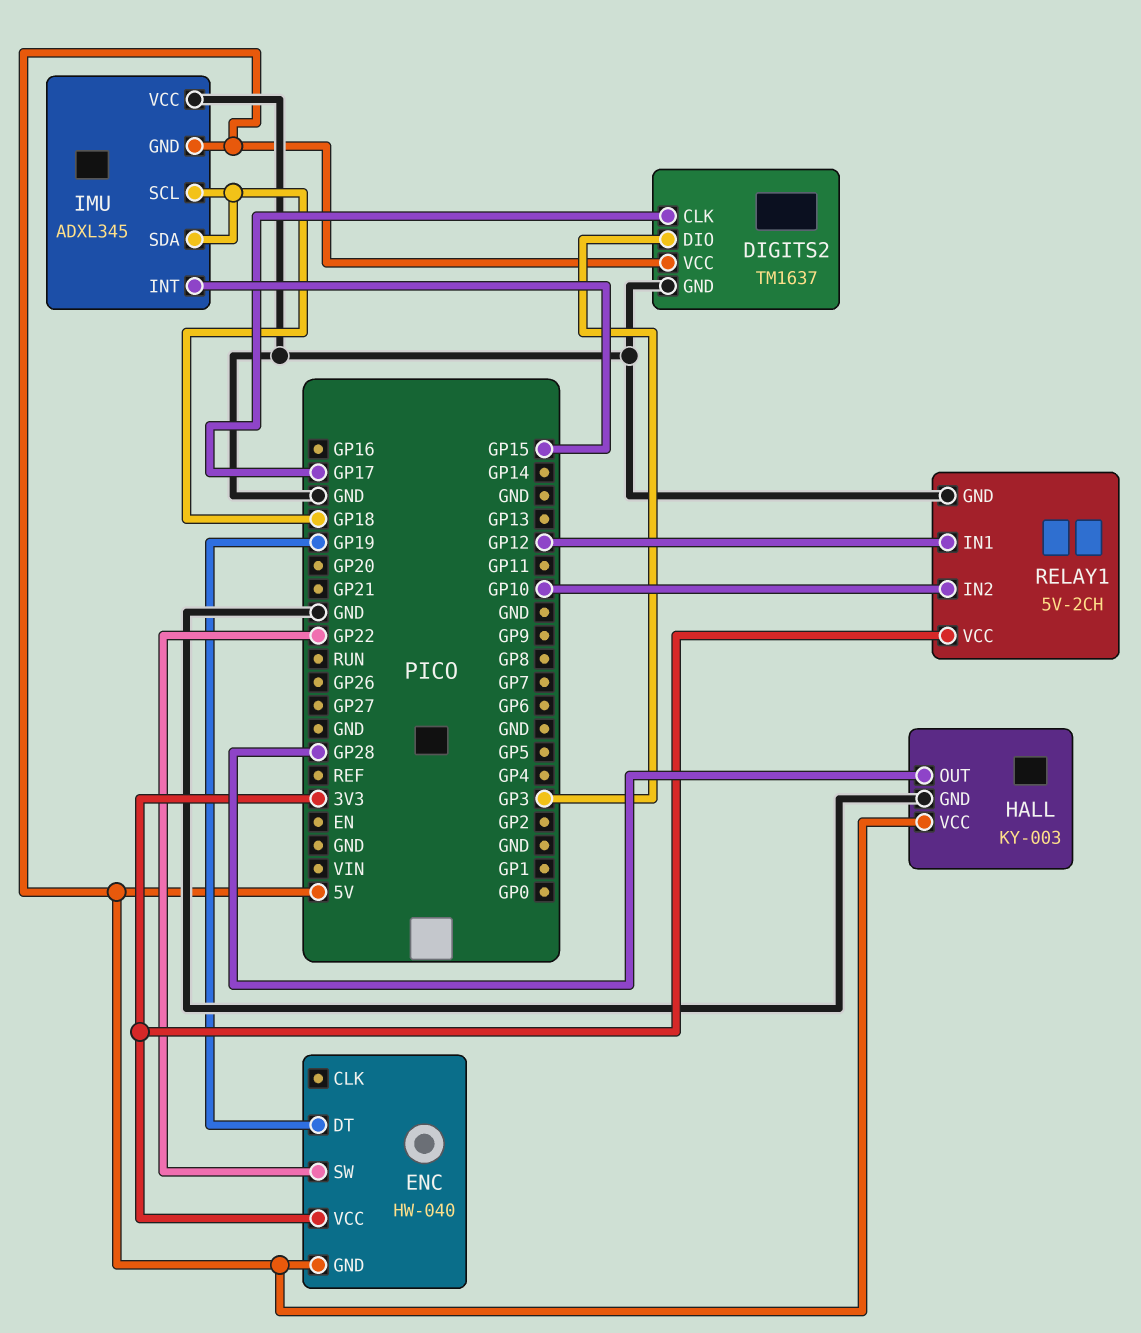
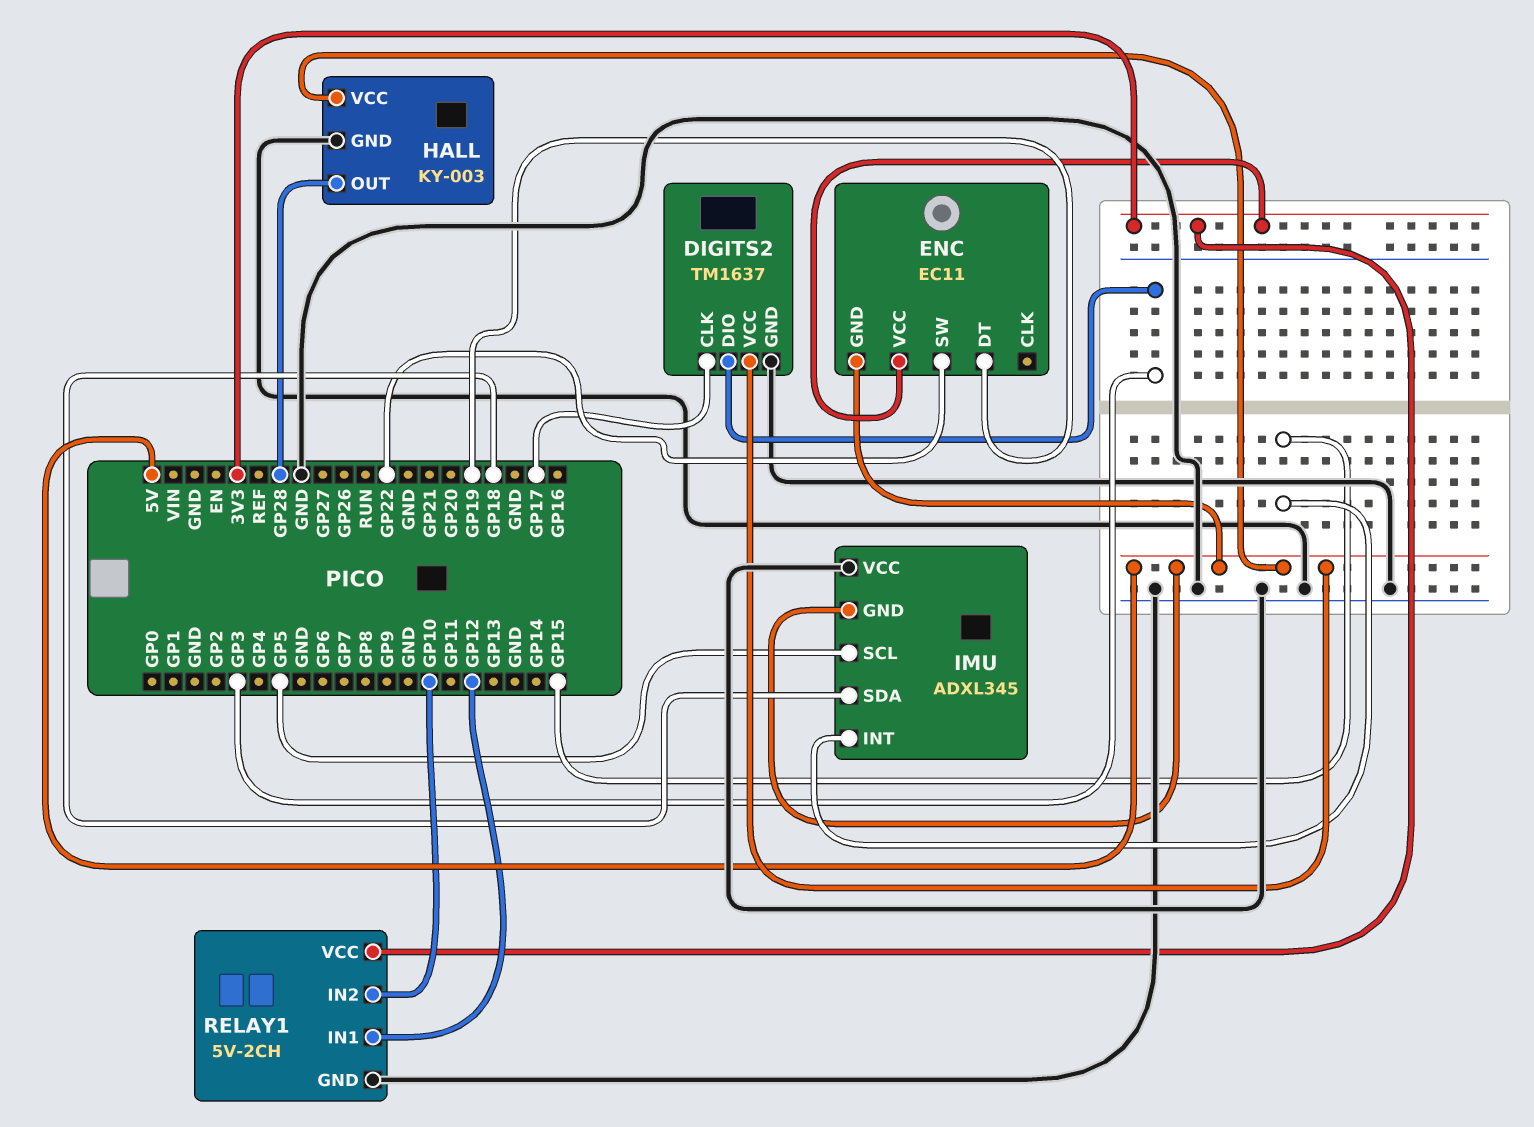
ENC: HW-040 -> EC11
IMU pin SCL: GP18 -> GP5

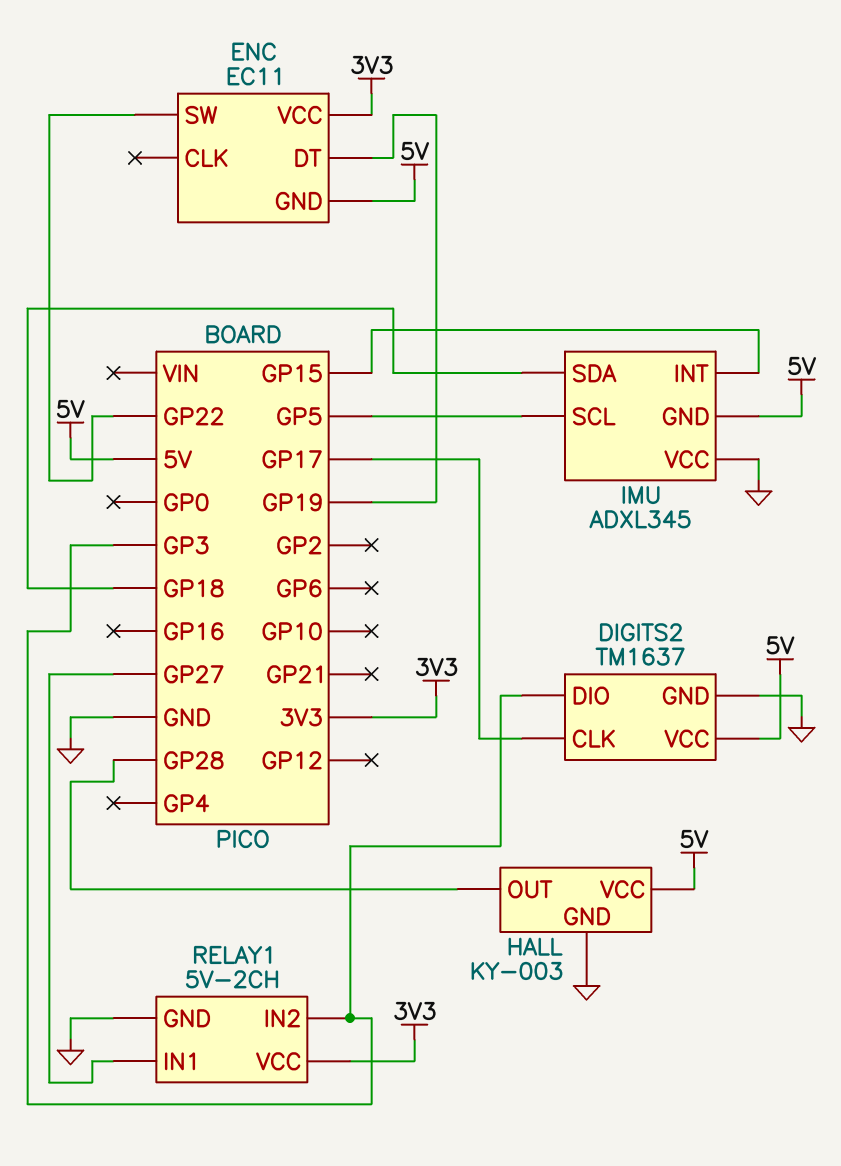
RELAY1 pin IN1: GP12 -> GP27
RELAY1 pin IN2: GP10 -> GP3

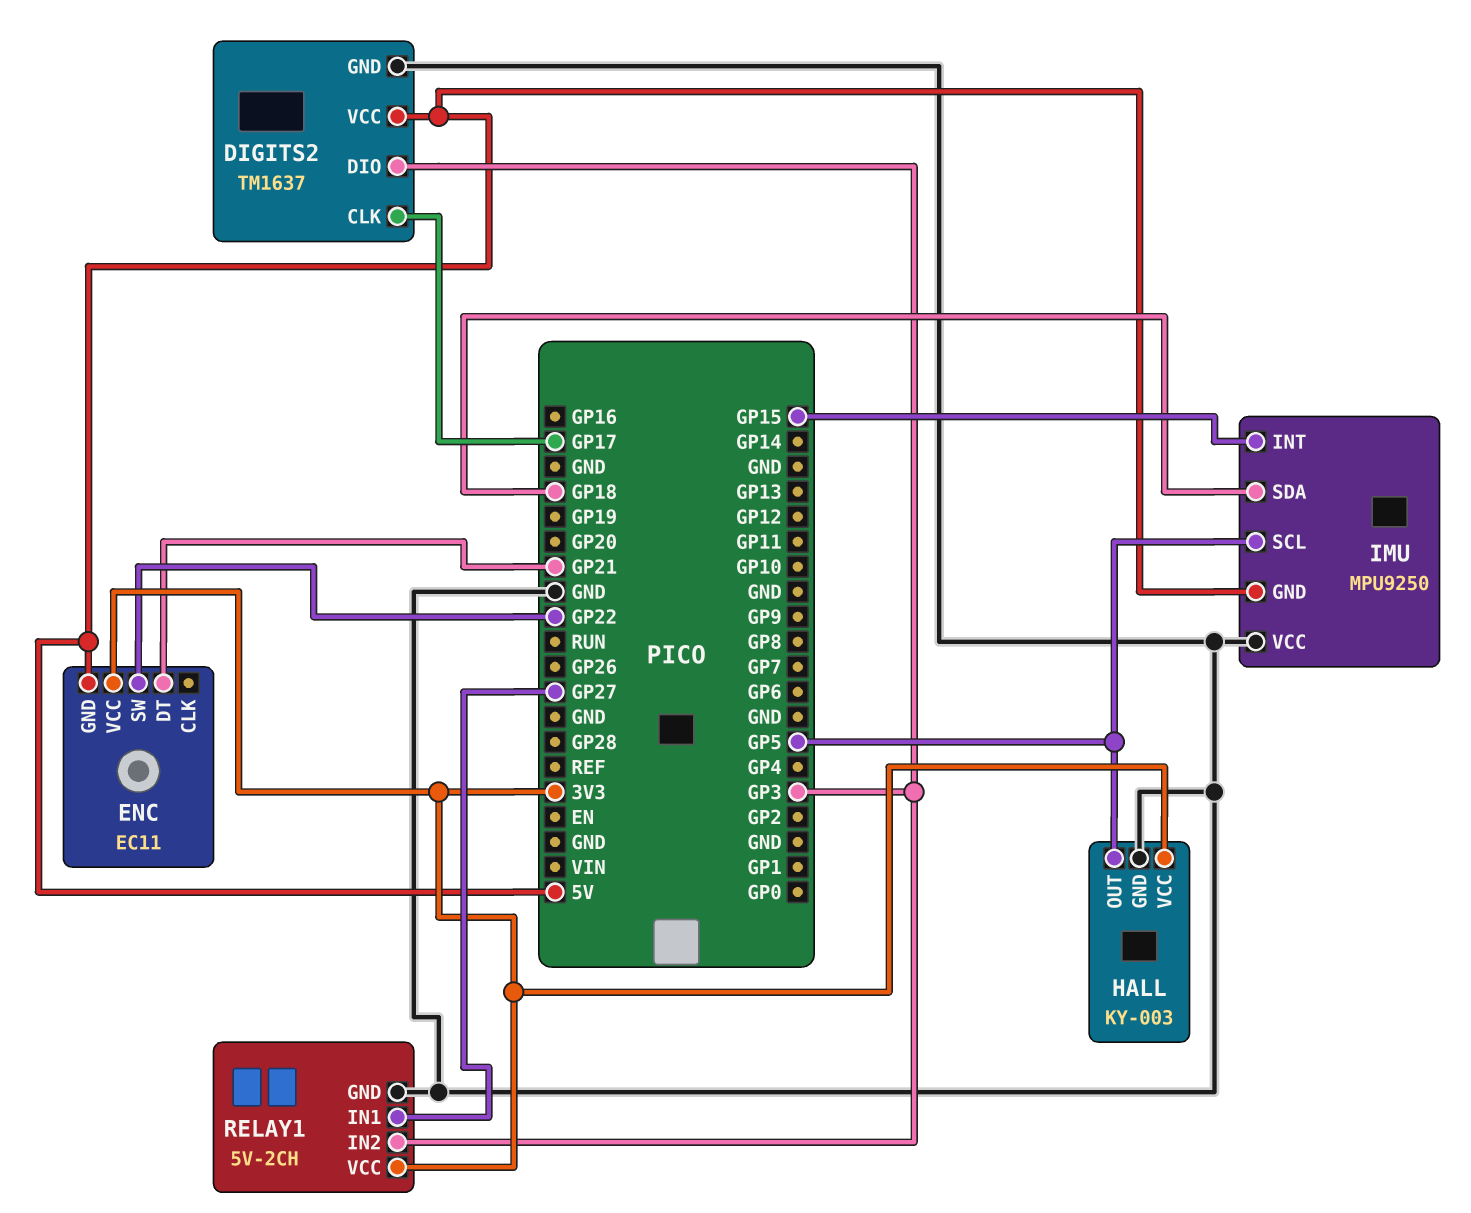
ENC pin DT: GP19 -> GP21
HALL pin OUT: GP28 -> GP5
HALL pin VCC: 5V -> 3V3
IMU: ADXL345 -> MPU9250

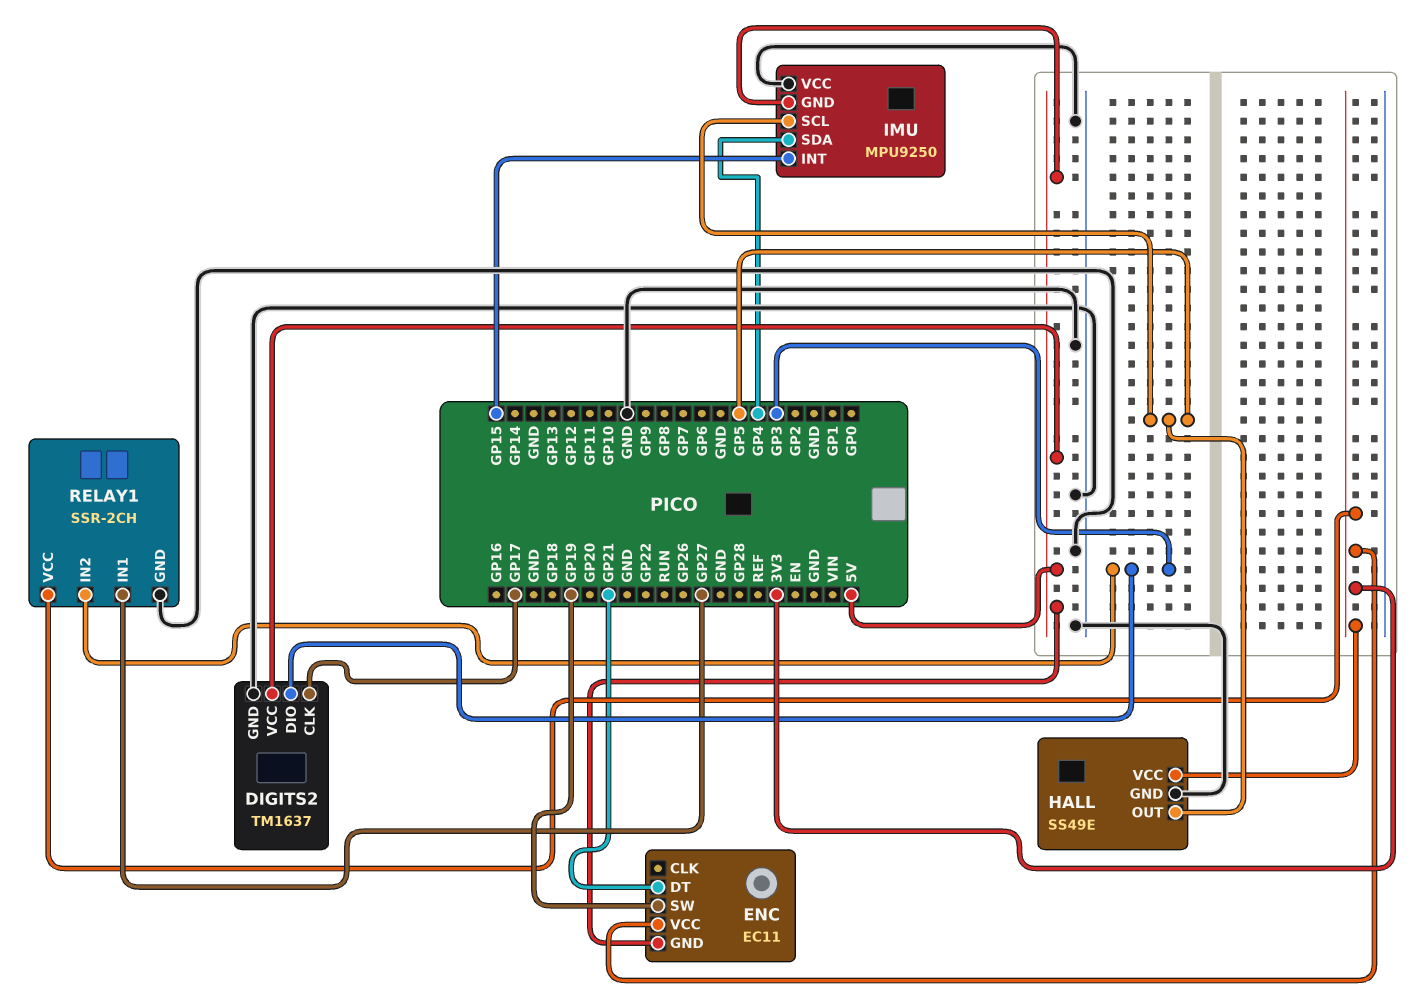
ENC pin SW: GP22 -> GP19
HALL: KY-003 -> SS49E
IMU pin SDA: GP18 -> GP4
RELAY1: 5V-2CH -> SSR-2CH

